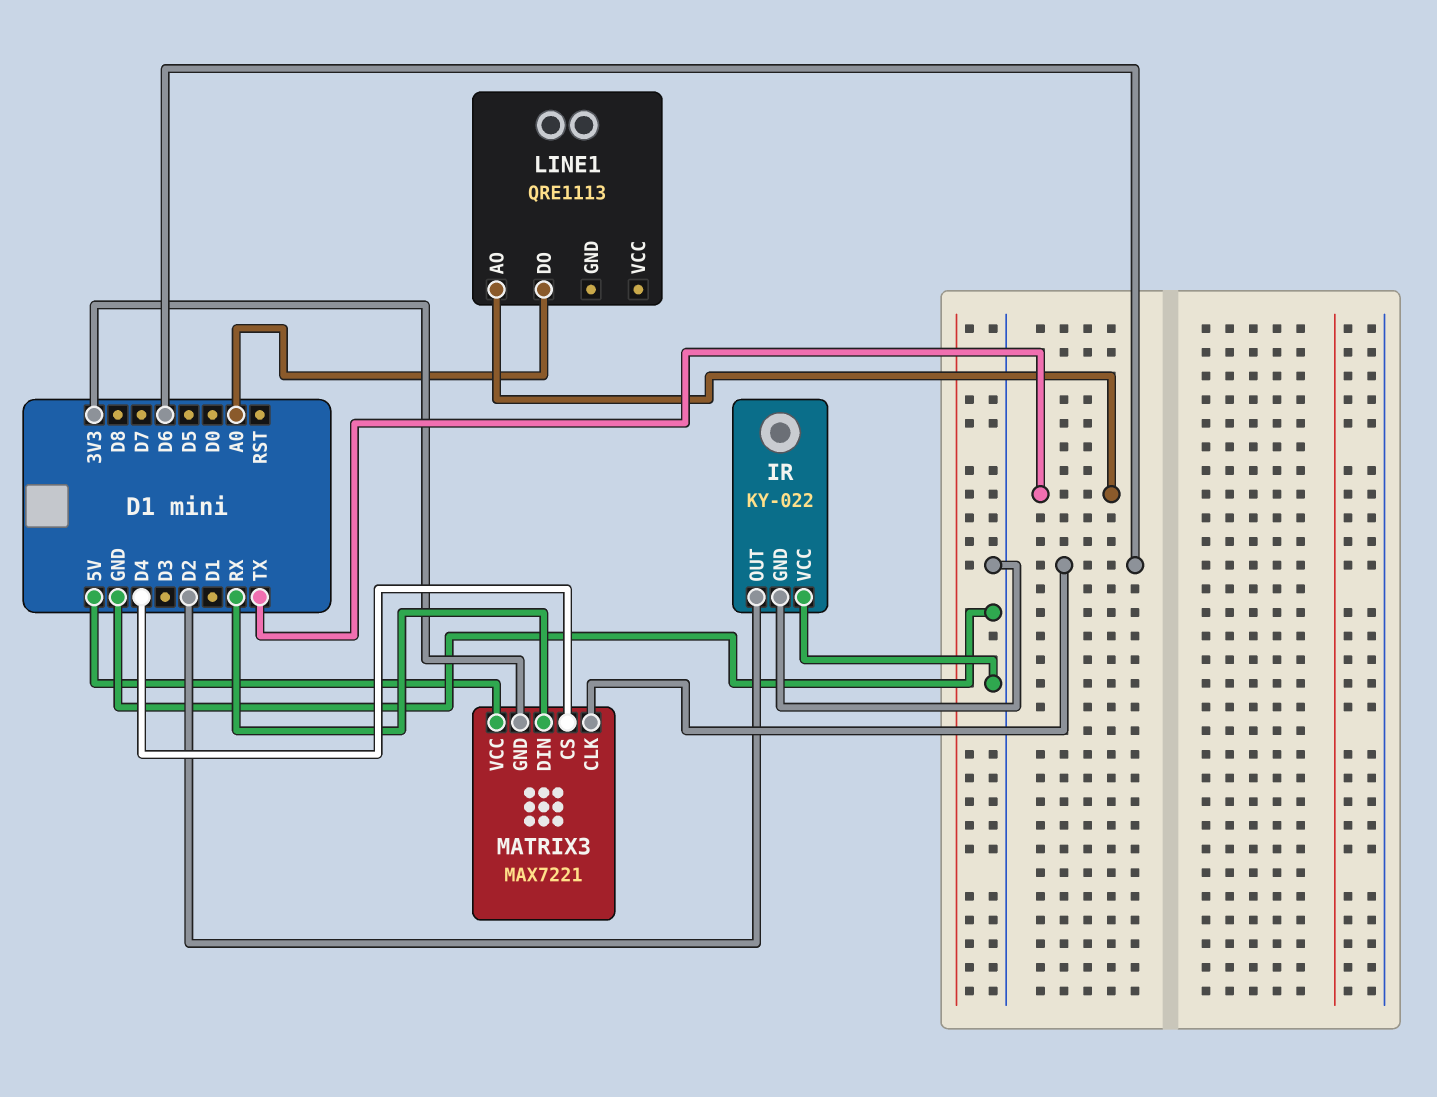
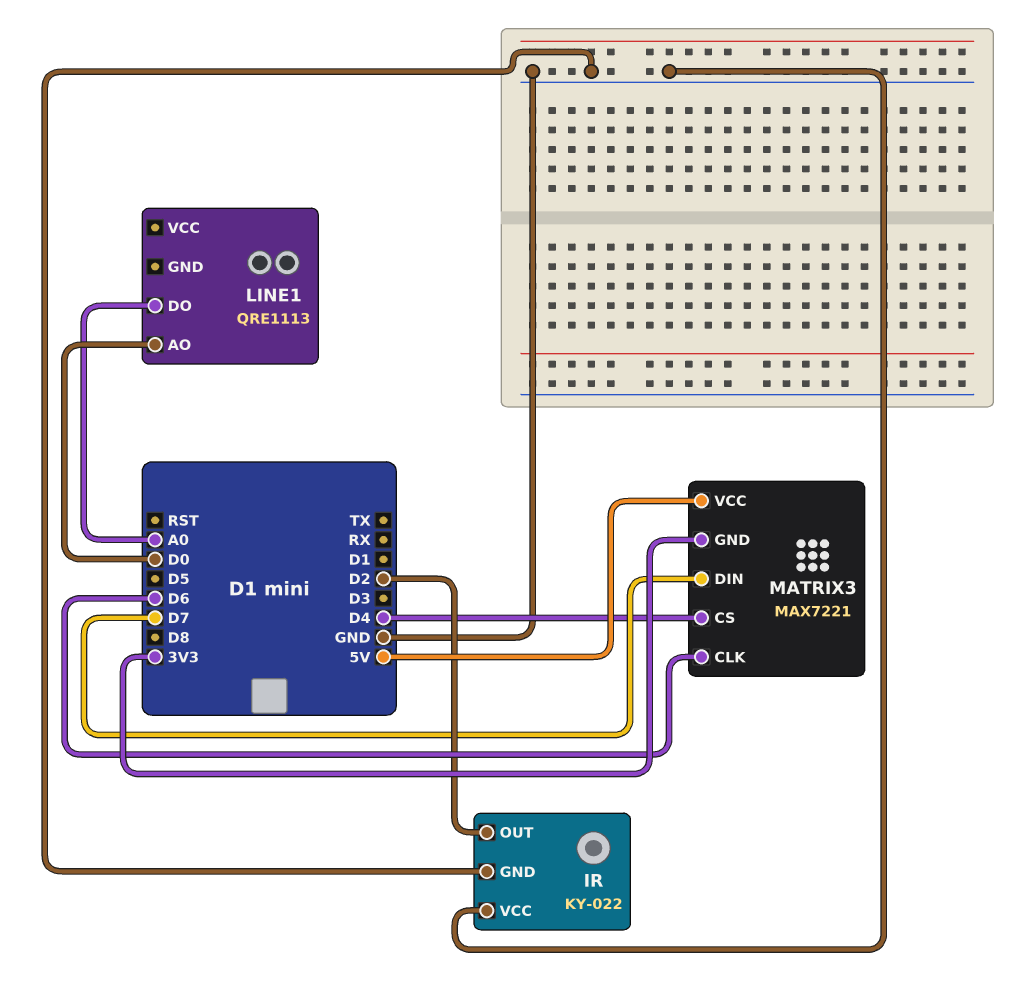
LINE1 pin AO: TX -> D0
MATRIX3 pin DIN: RX -> D7

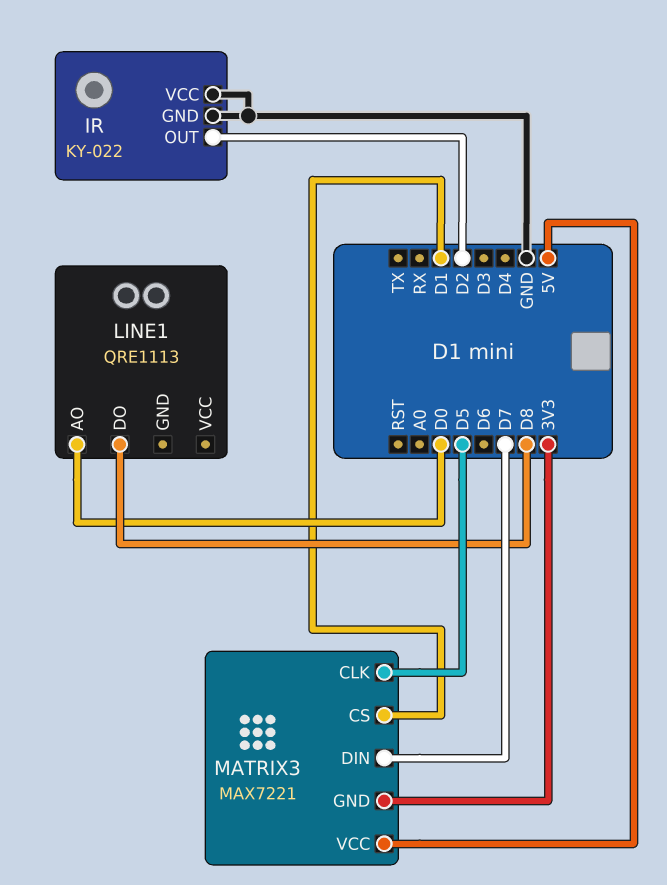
LINE1 pin DO: A0 -> D8
MATRIX3 pin CLK: D6 -> D5
MATRIX3 pin CS: D4 -> D1

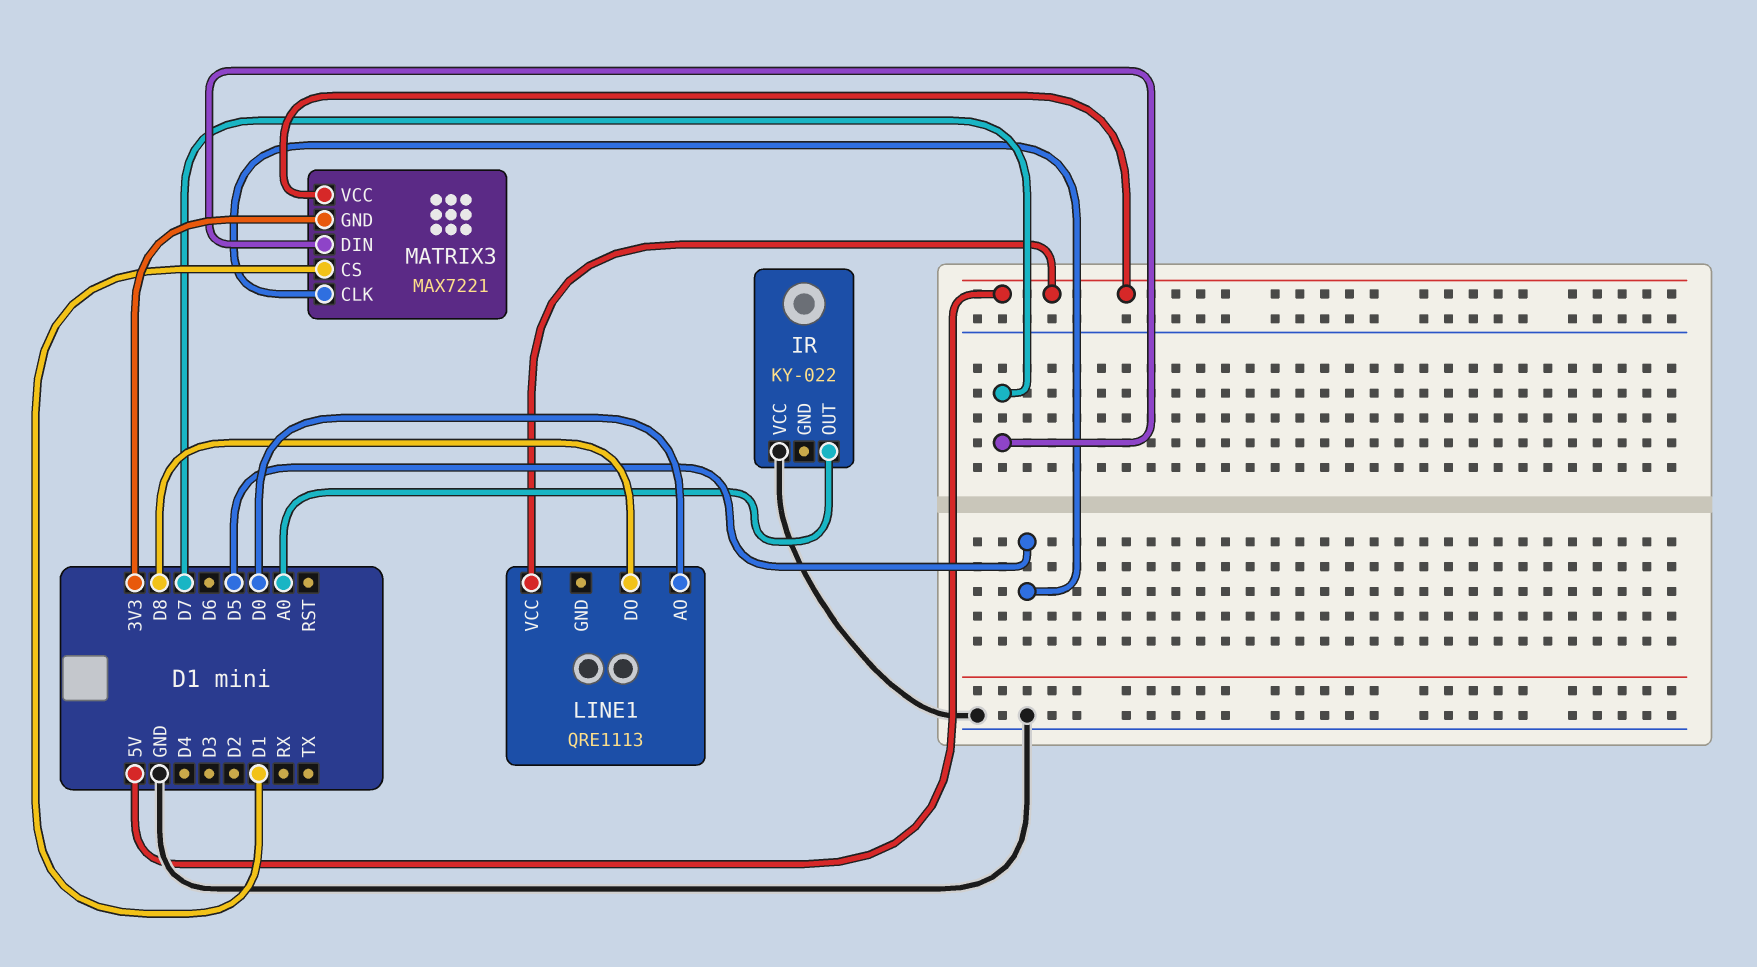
IR pin GND: GND -> none
IR pin OUT: D2 -> A0
LINE1 pin VCC: none -> 5V

